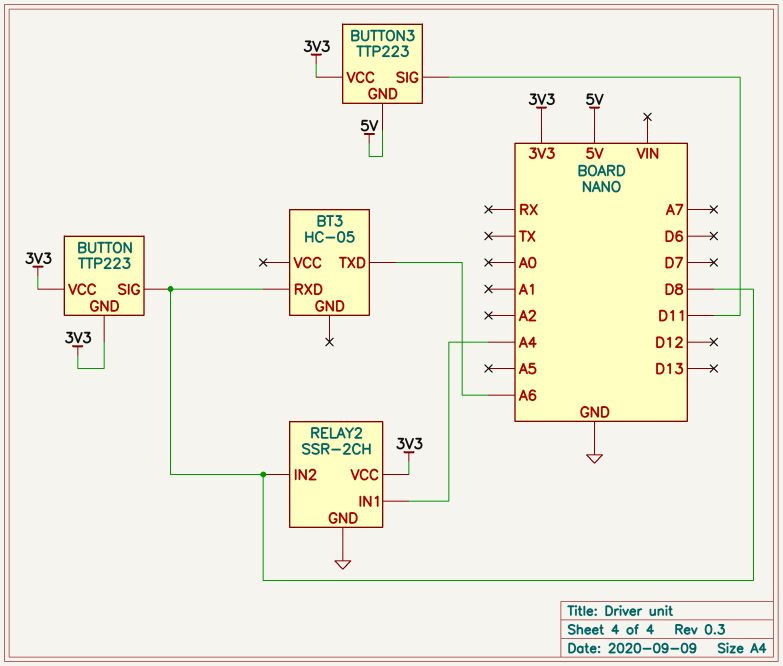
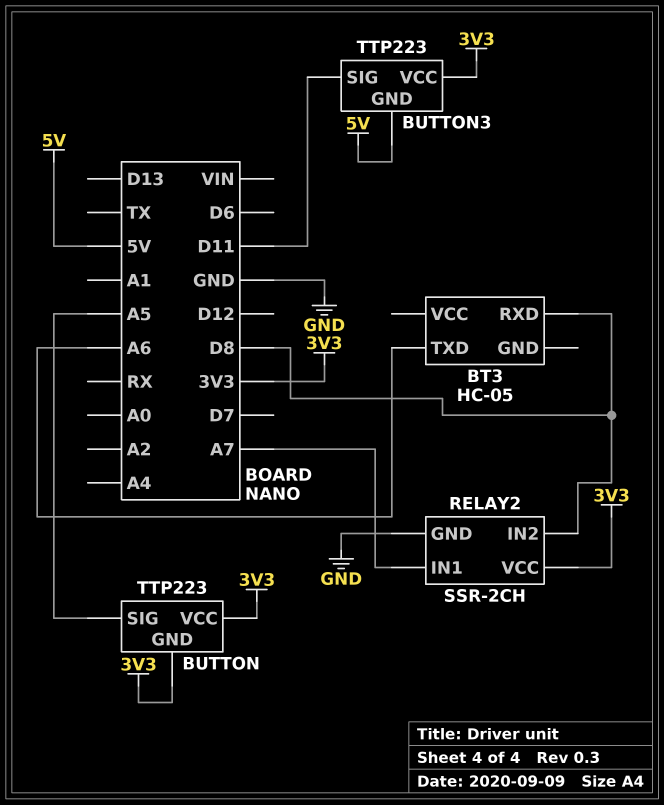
BUTTON pin SIG: D8 -> A5
RELAY2 pin IN1: A4 -> A7

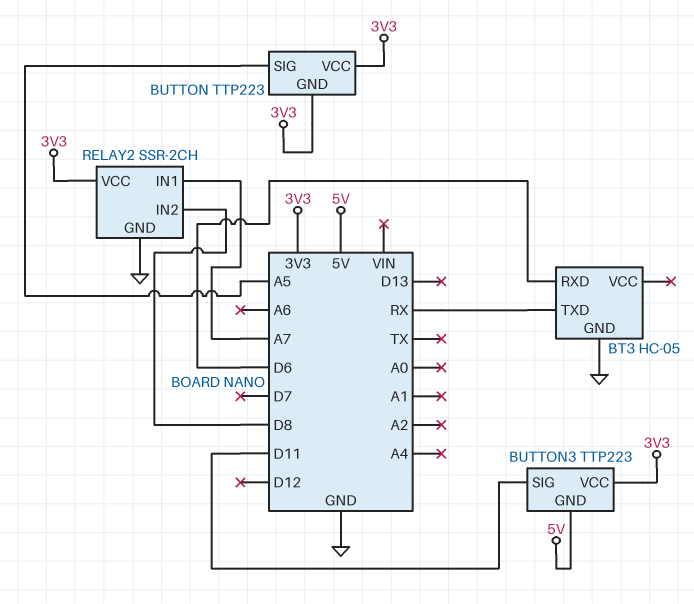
BT3 pin GND: none -> GND
BT3 pin RXD: D8 -> D6
BT3 pin TXD: A6 -> RX

